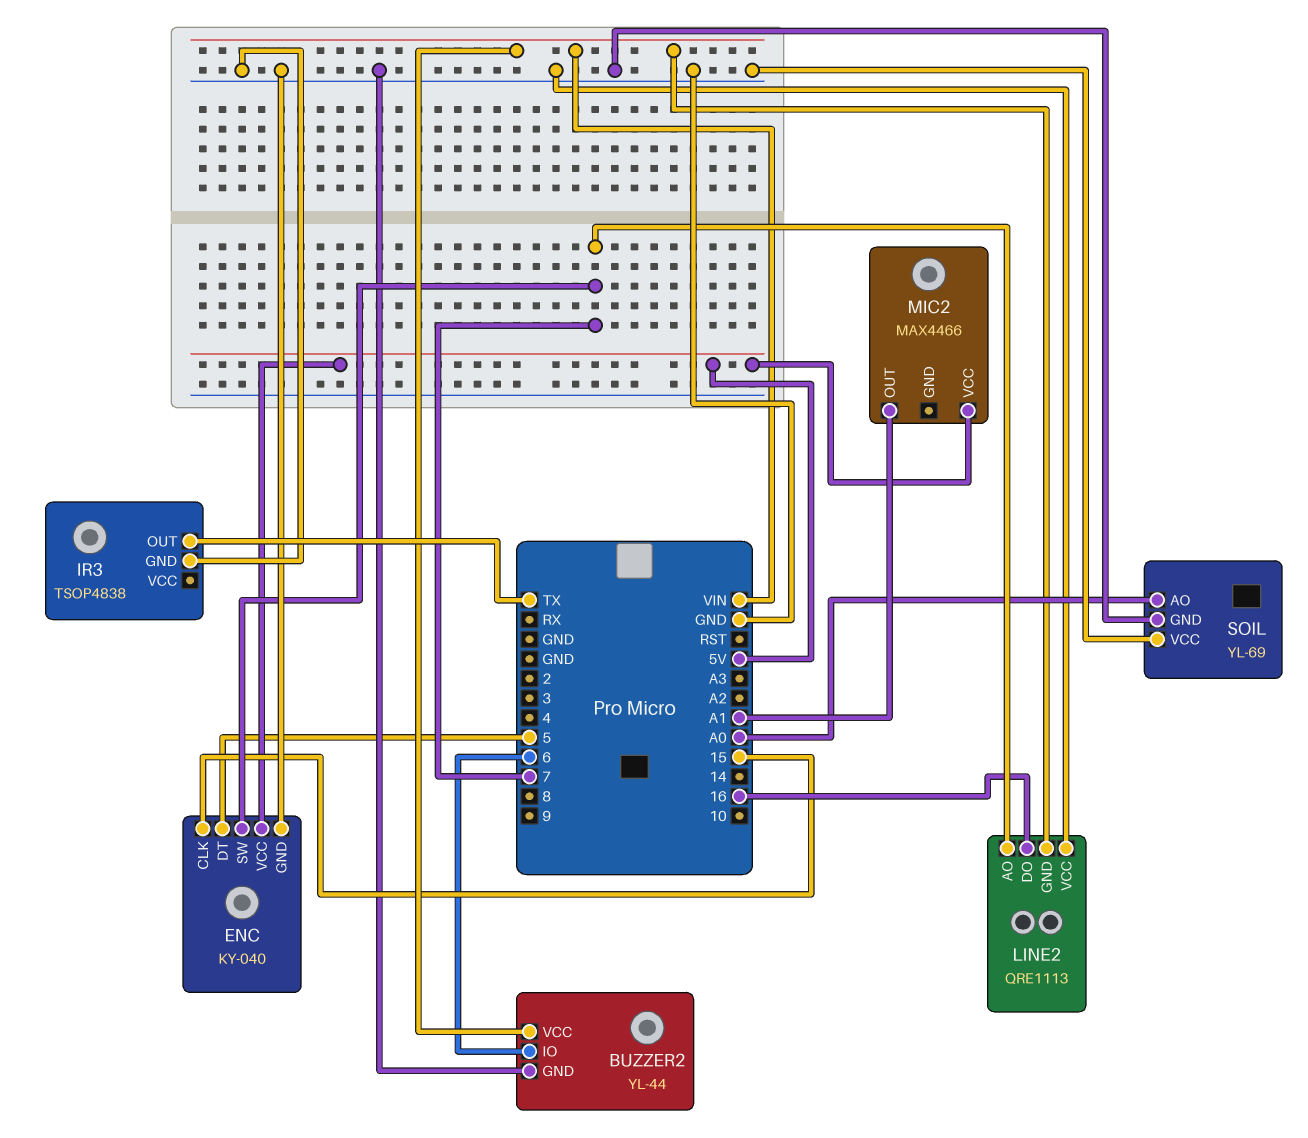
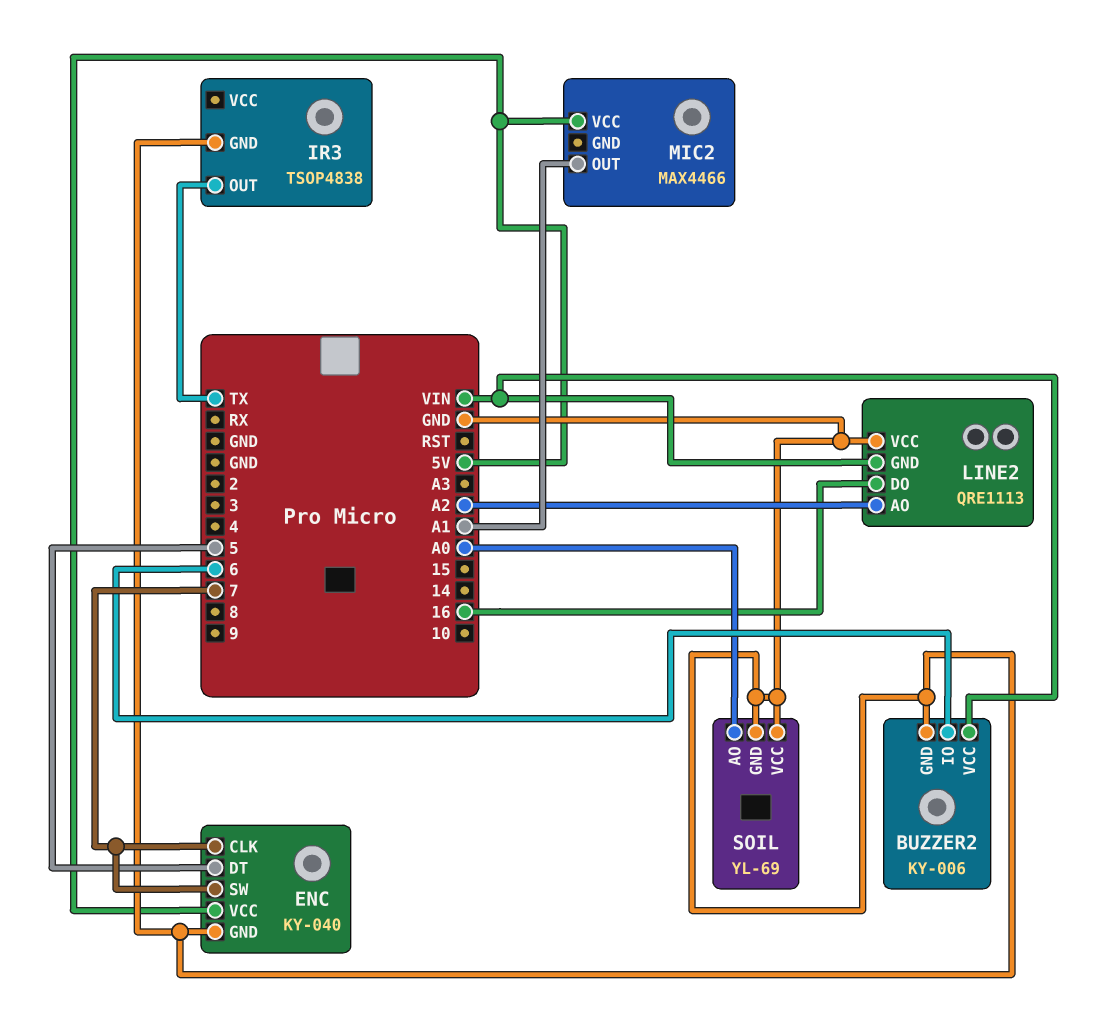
BUZZER2: YL-44 -> KY-006
ENC pin CLK: 15 -> 7
LINE2 pin AO: 7 -> A2

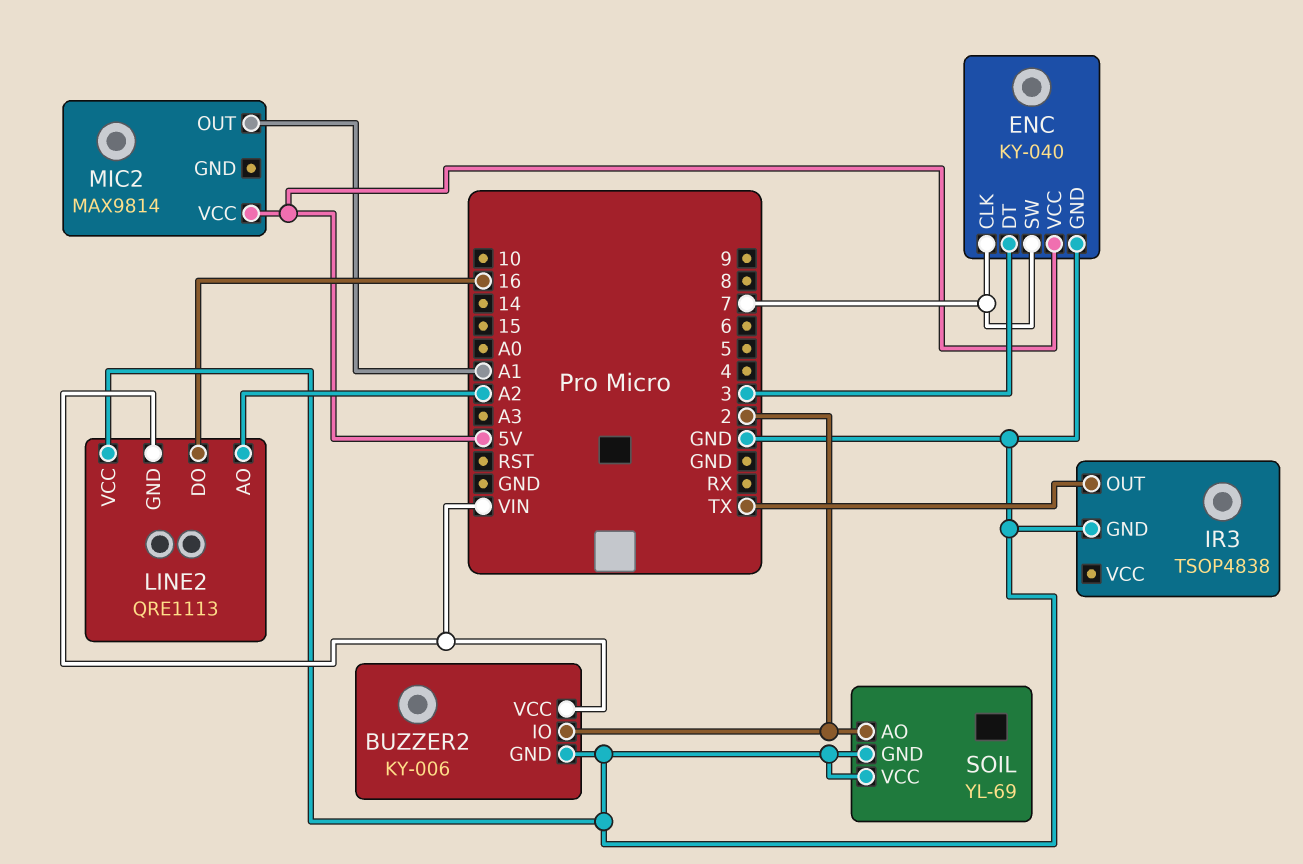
BUZZER2 pin IO: 6 -> 2
ENC pin DT: 5 -> 3
MIC2: MAX4466 -> MAX9814
SOIL pin AO: A0 -> 2

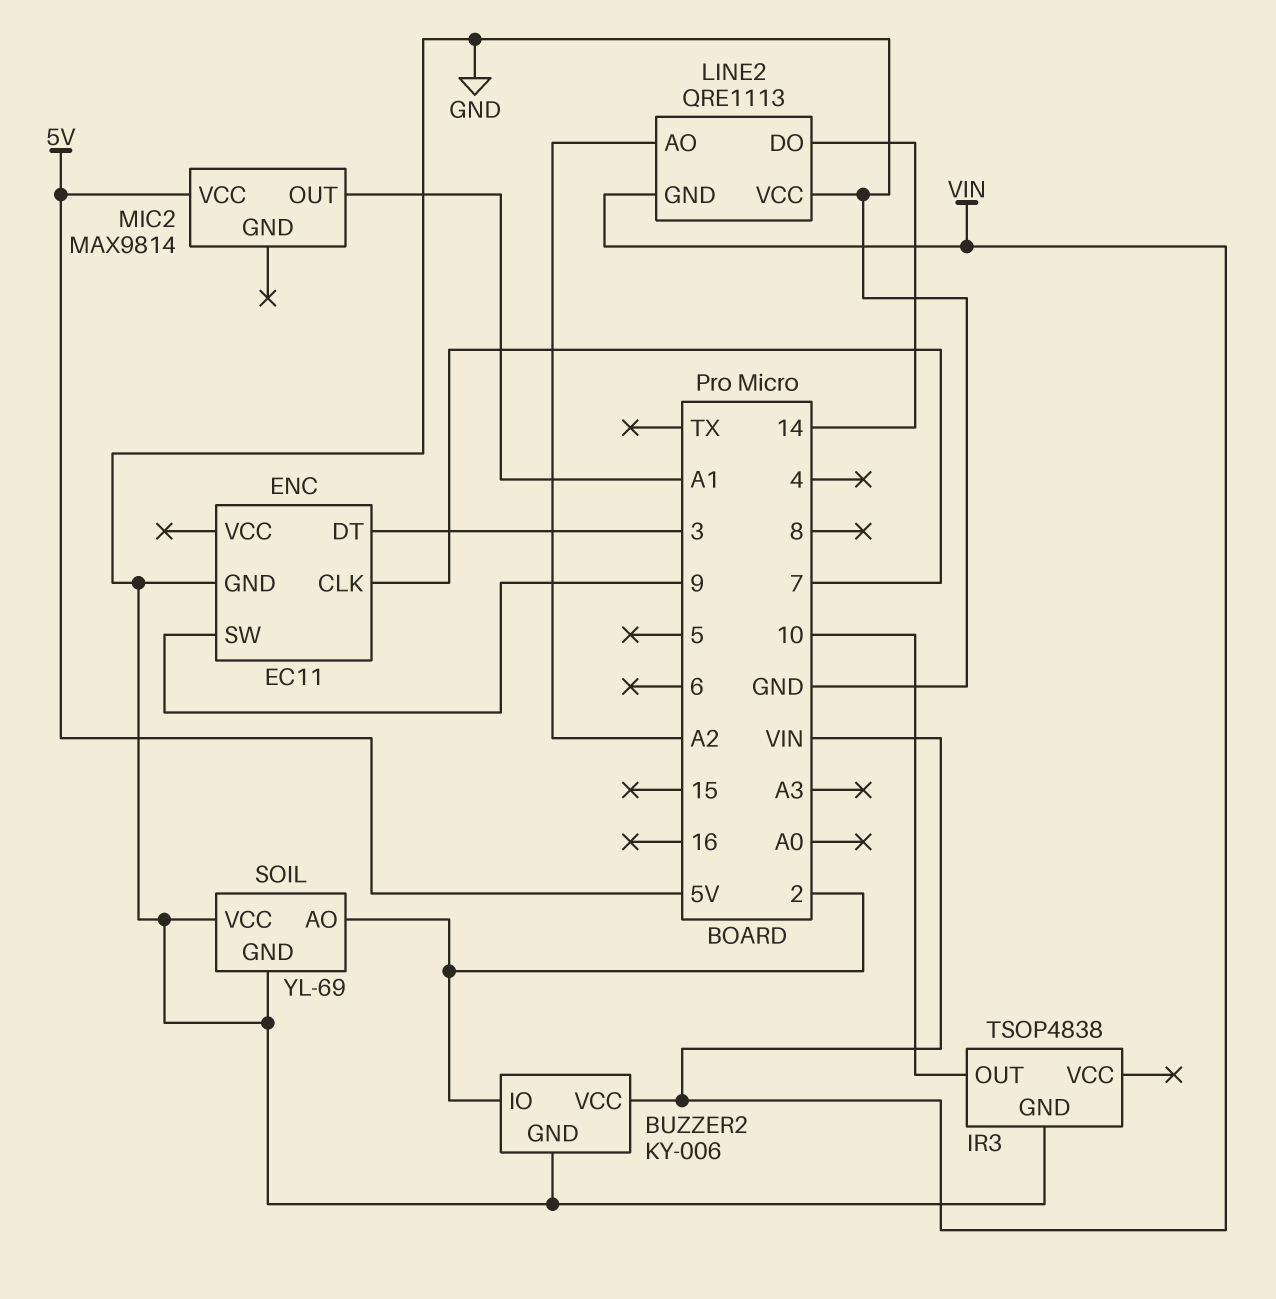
ENC: KY-040 -> EC11
ENC pin SW: 7 -> 9
ENC pin VCC: 5V -> none
IR3 pin OUT: TX -> 10
LINE2 pin DO: 16 -> 14

